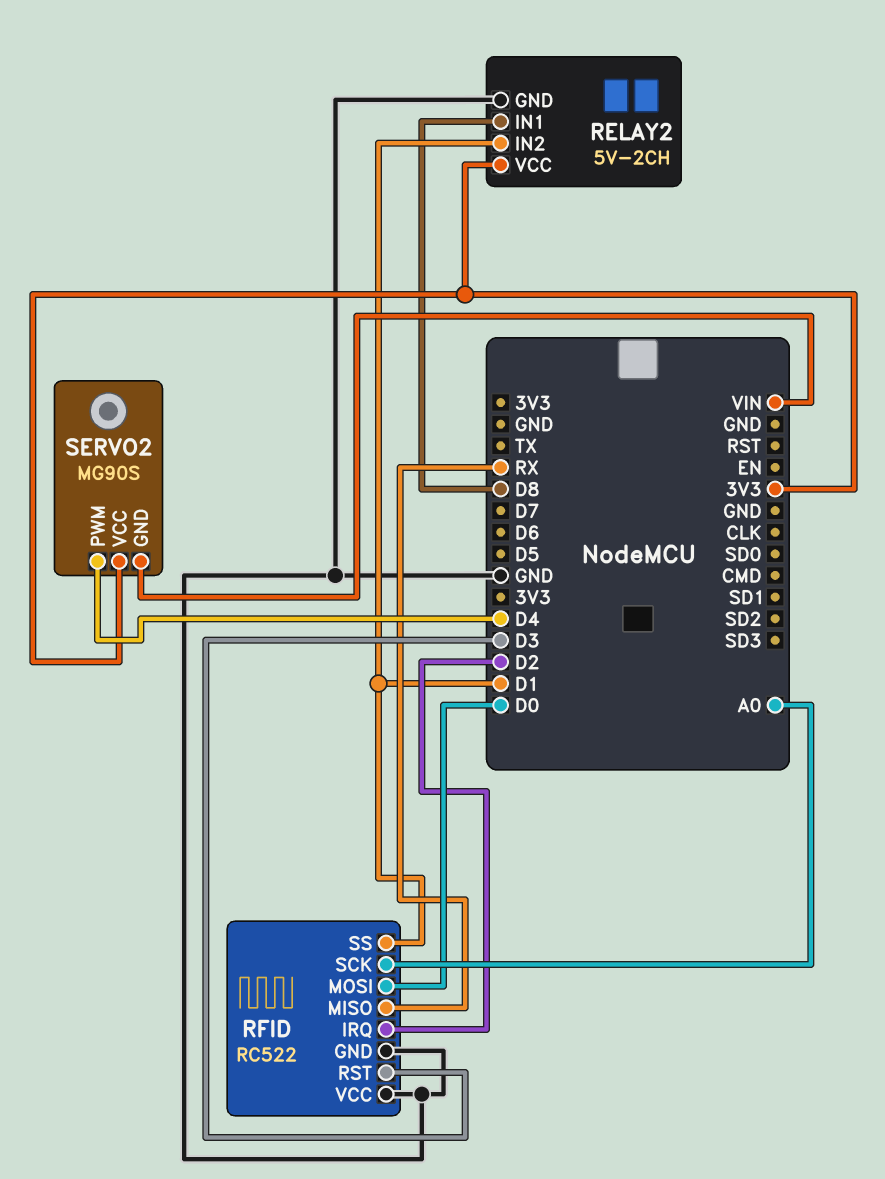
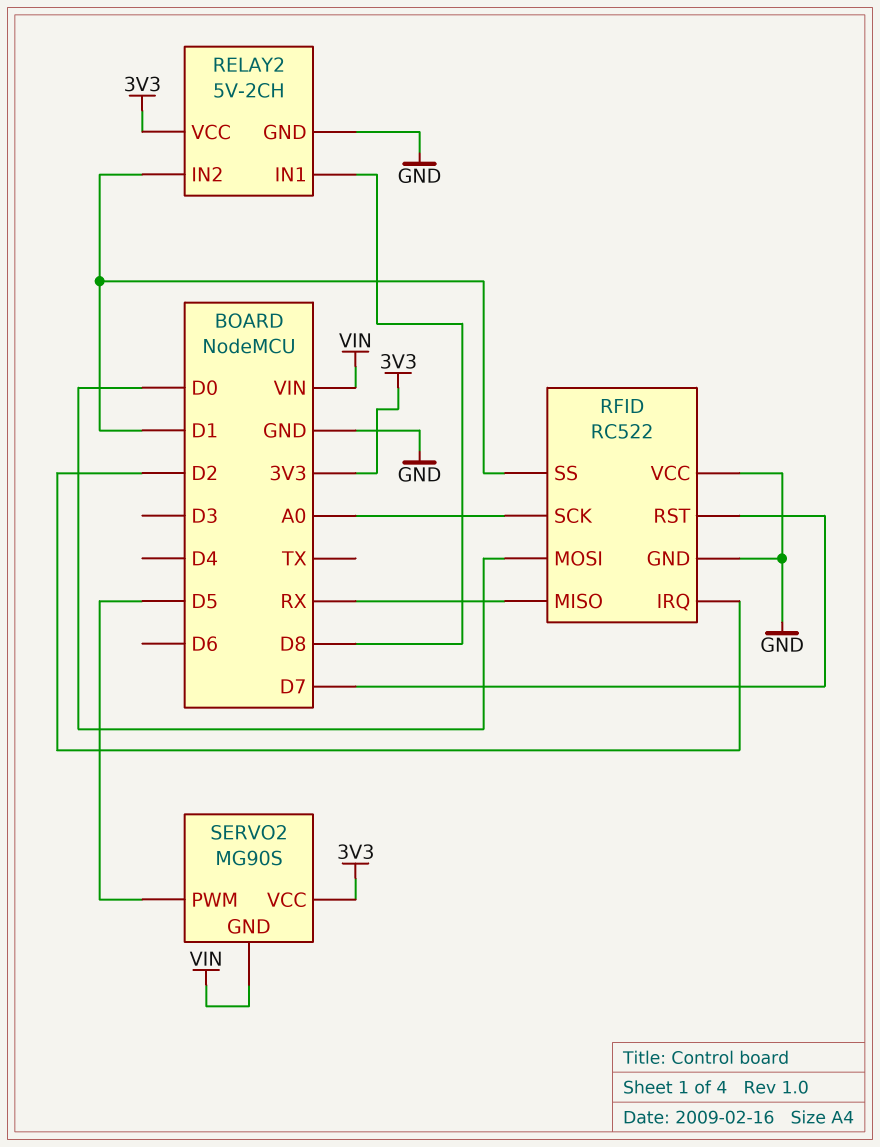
RFID pin RST: D3 -> D7
SERVO2 pin PWM: D4 -> D5

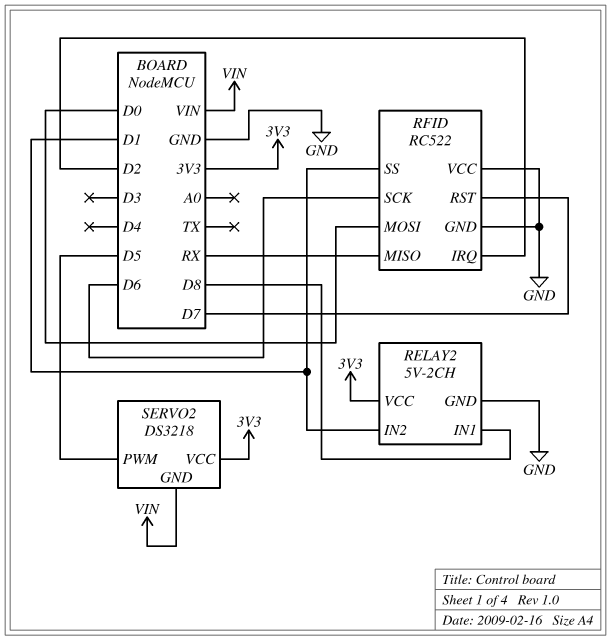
RFID pin SCK: A0 -> D6
SERVO2: MG90S -> DS3218

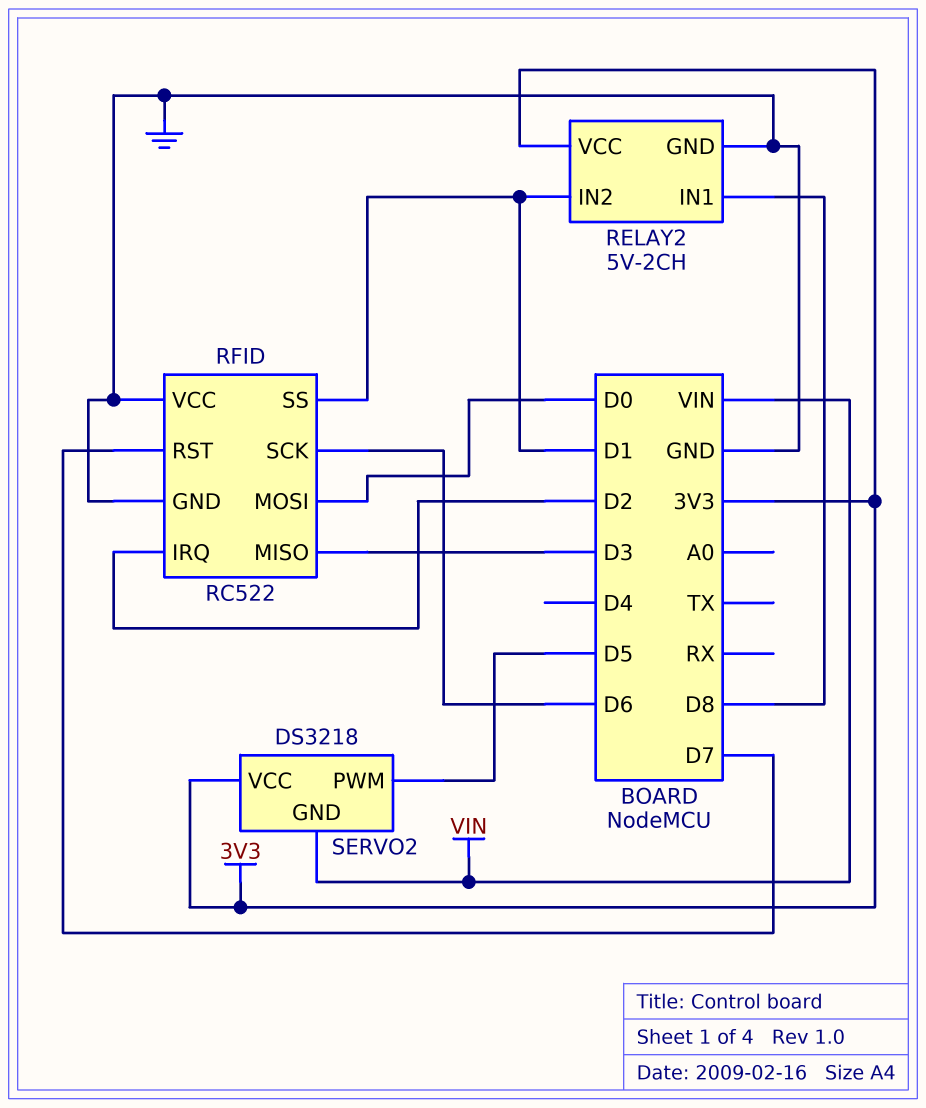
RFID pin MISO: RX -> D3

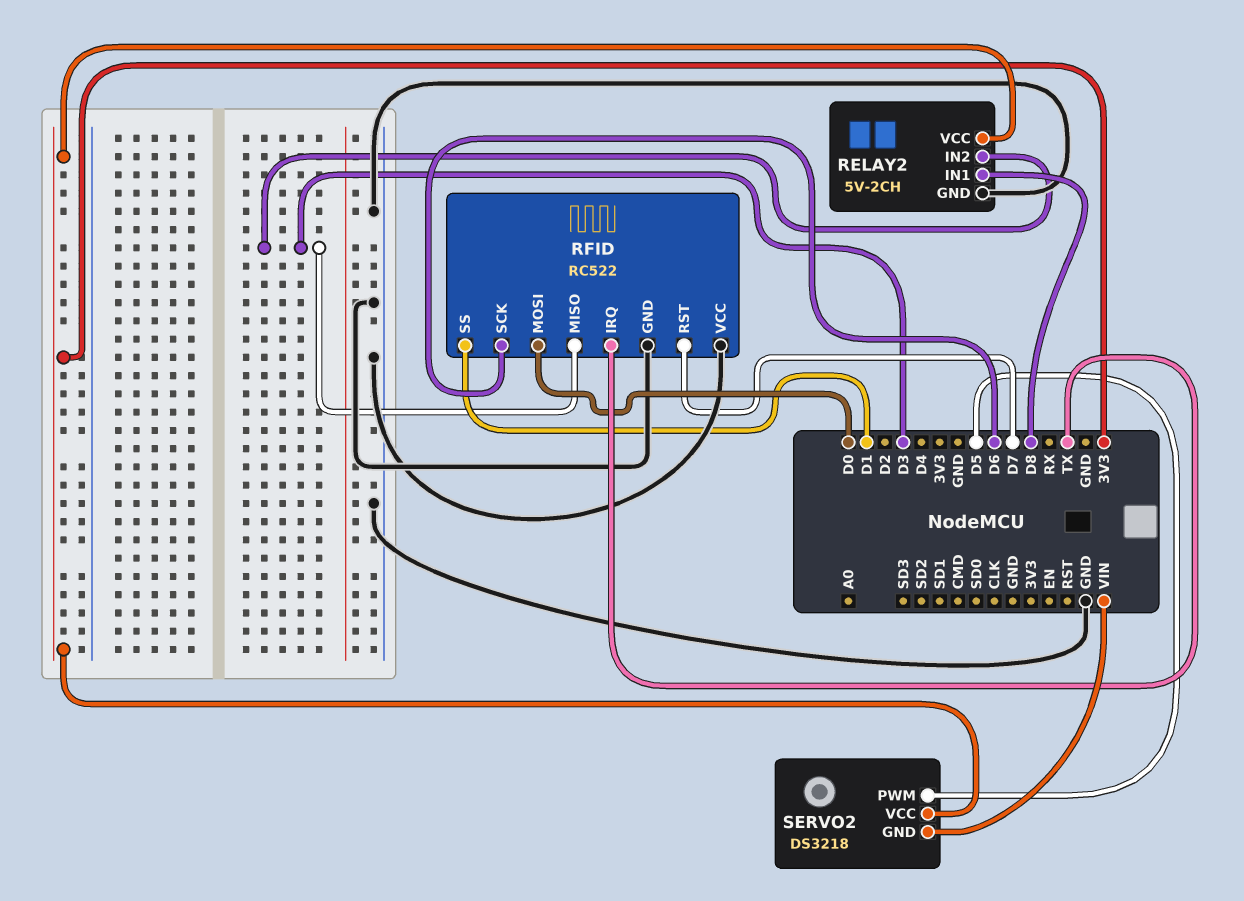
RELAY2 pin IN2: D1 -> D3
RFID pin IRQ: D2 -> TX

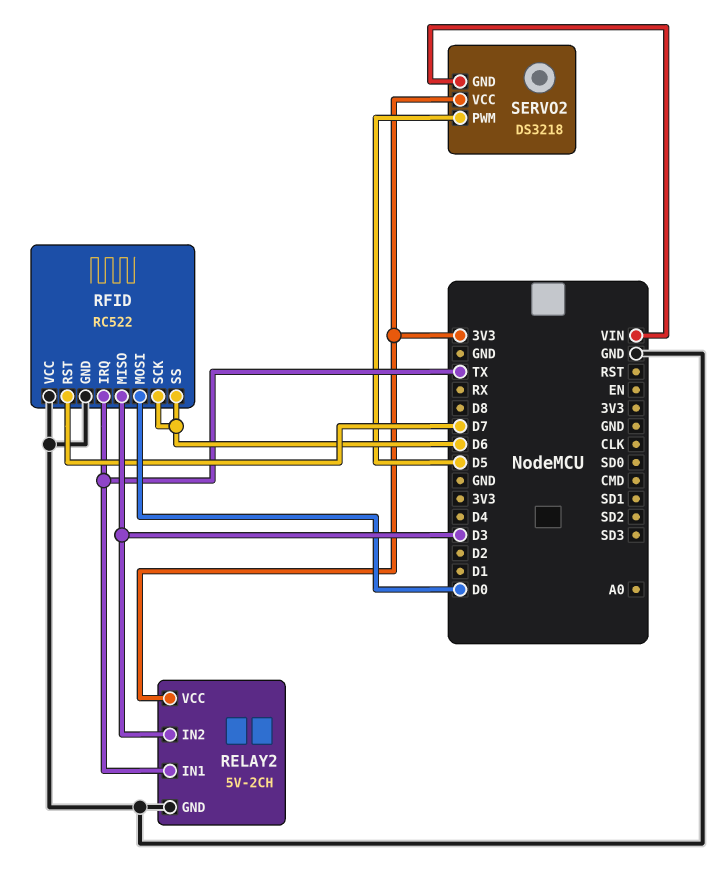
RELAY2 pin IN1: D8 -> TX
RFID pin SS: D1 -> D6

